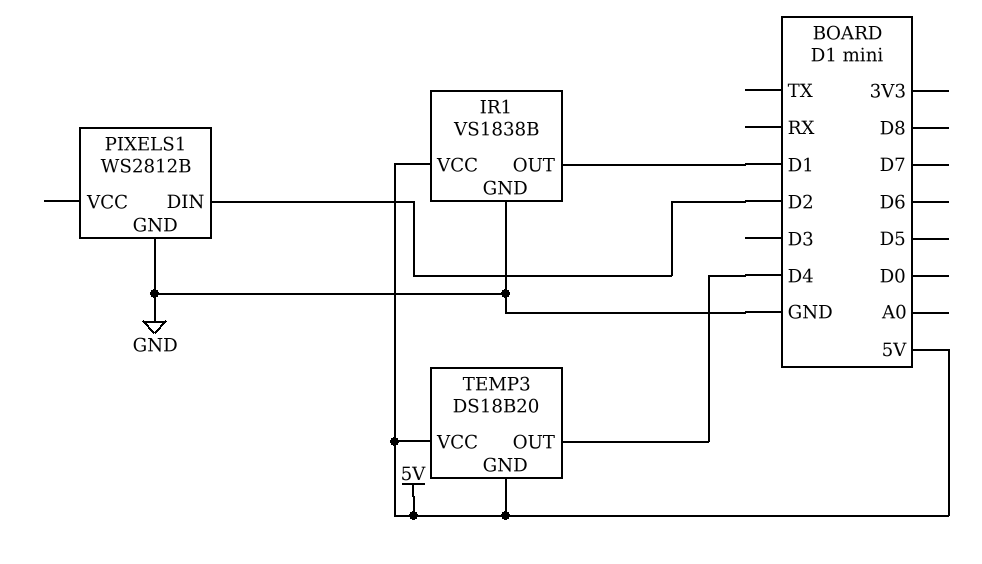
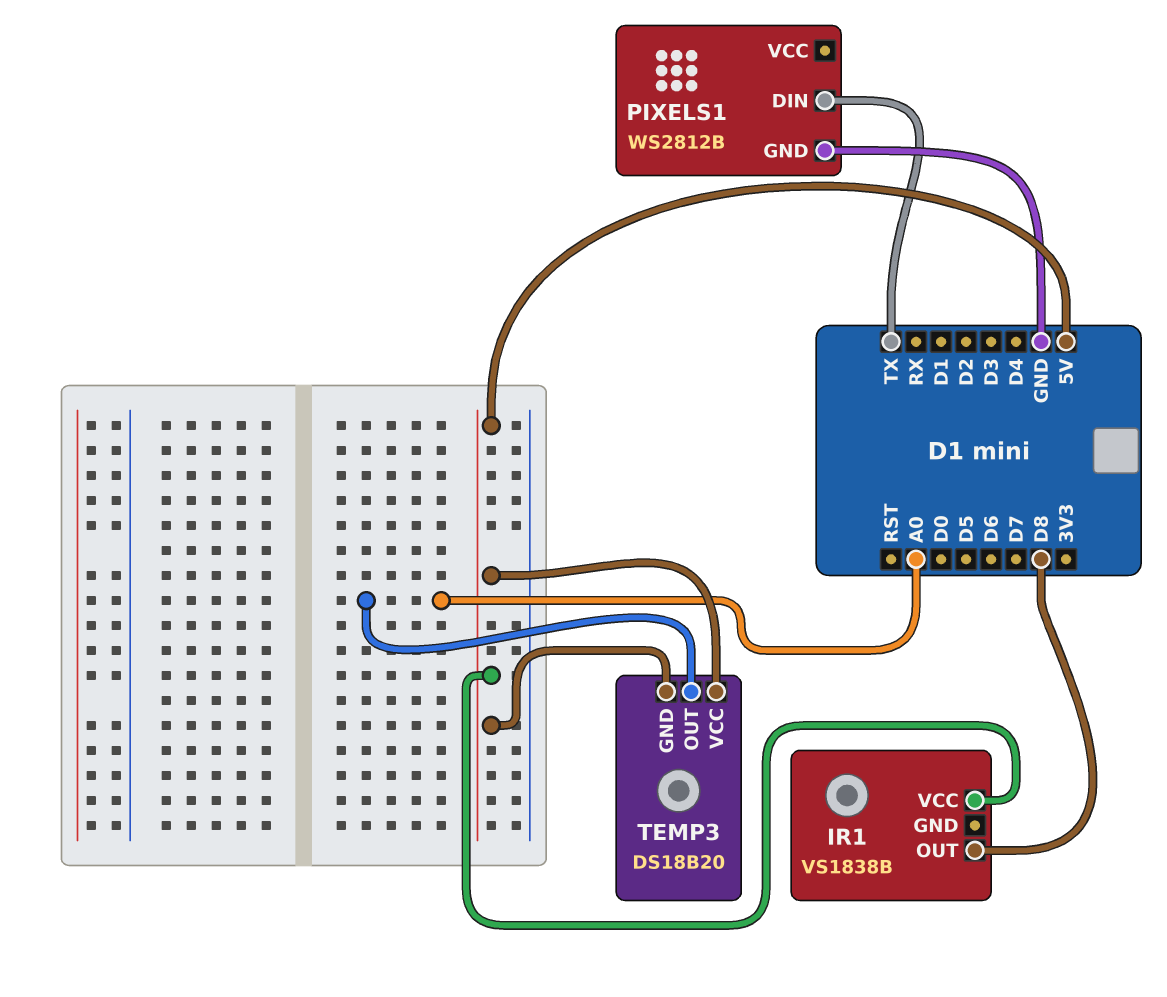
IR1 pin GND: GND -> none
IR1 pin OUT: D1 -> D8
PIXELS1 pin DIN: D2 -> TX
TEMP3 pin OUT: D4 -> A0

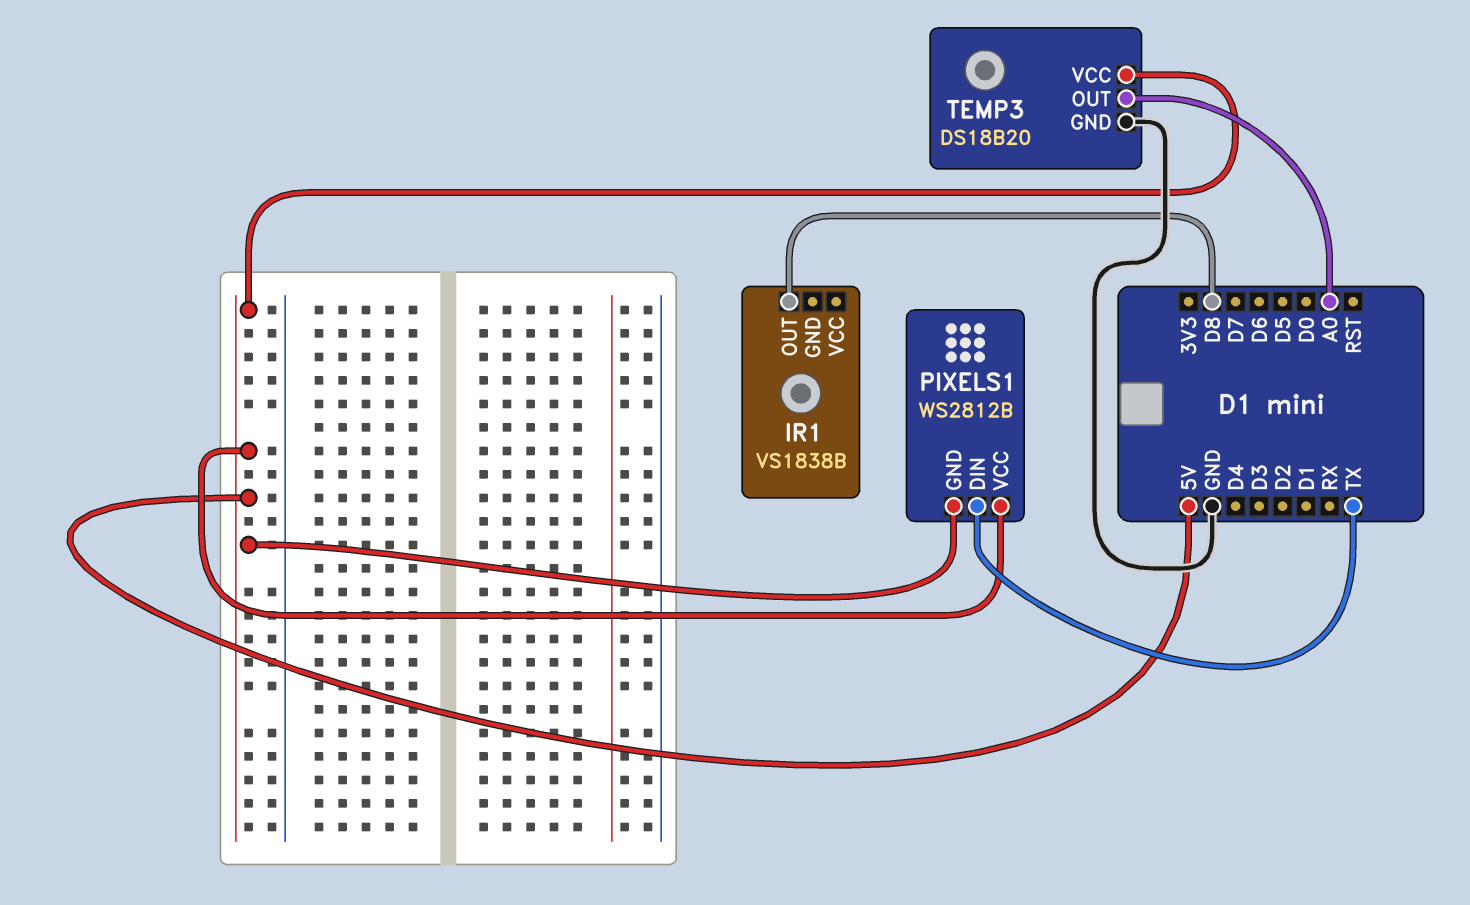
IR1 pin VCC: 5V -> none
PIXELS1 pin GND: GND -> 5V
PIXELS1 pin VCC: none -> 5V
TEMP3 pin GND: 5V -> GND

